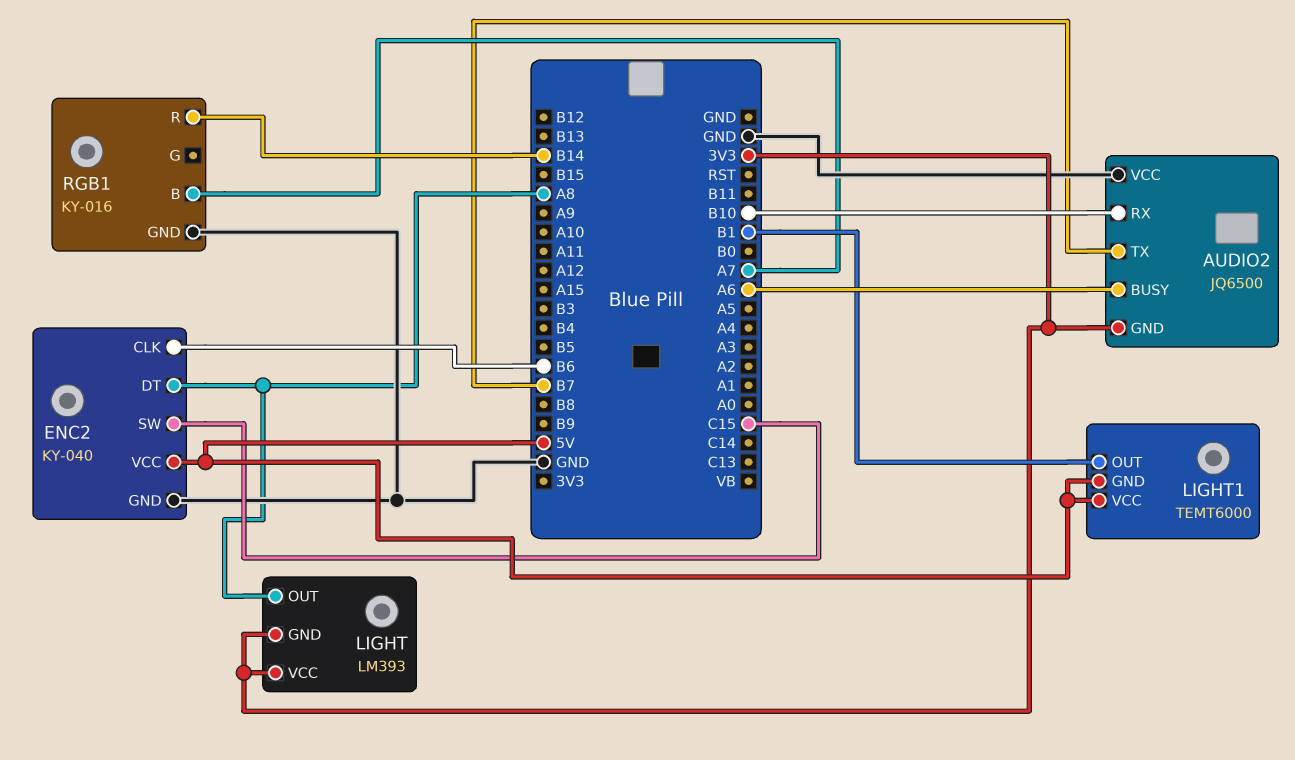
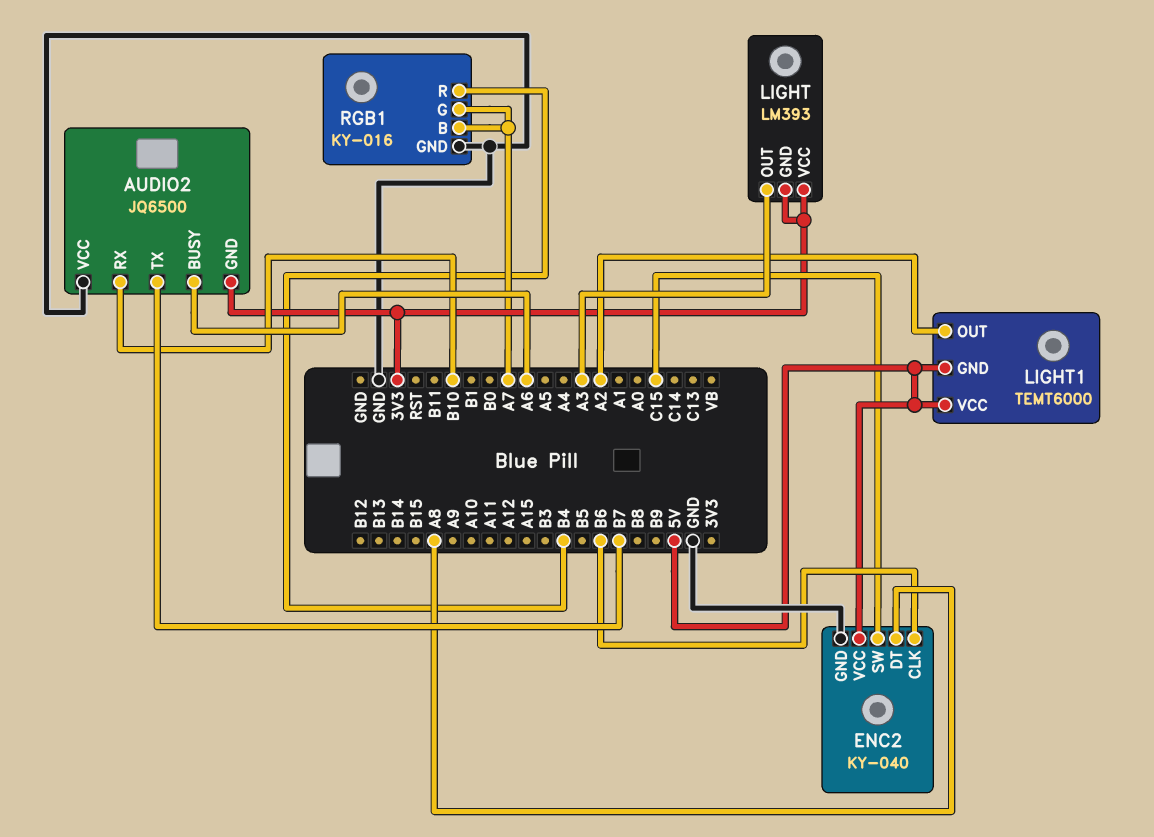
LIGHT pin OUT: A8 -> A3
LIGHT1 pin OUT: B1 -> A2
RGB1 pin G: none -> A7
RGB1 pin R: B14 -> B4

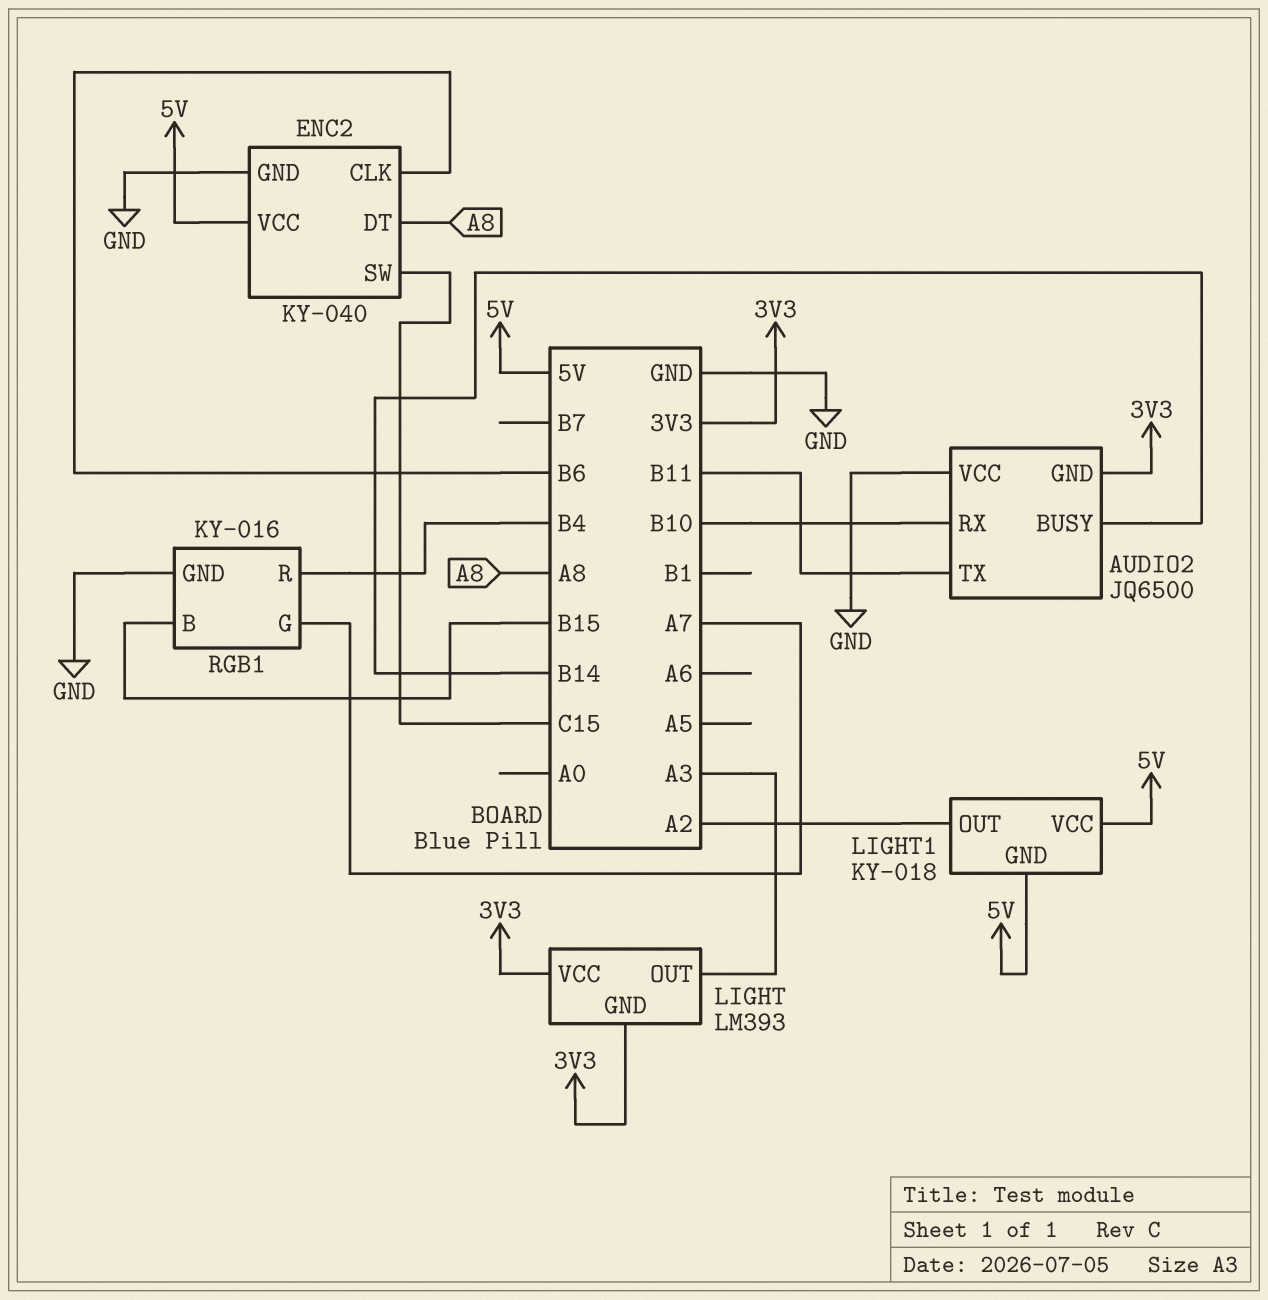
AUDIO2 pin BUSY: A6 -> B14
AUDIO2 pin TX: B7 -> B11
LIGHT1: TEMT6000 -> KY-018
RGB1 pin B: A7 -> B15

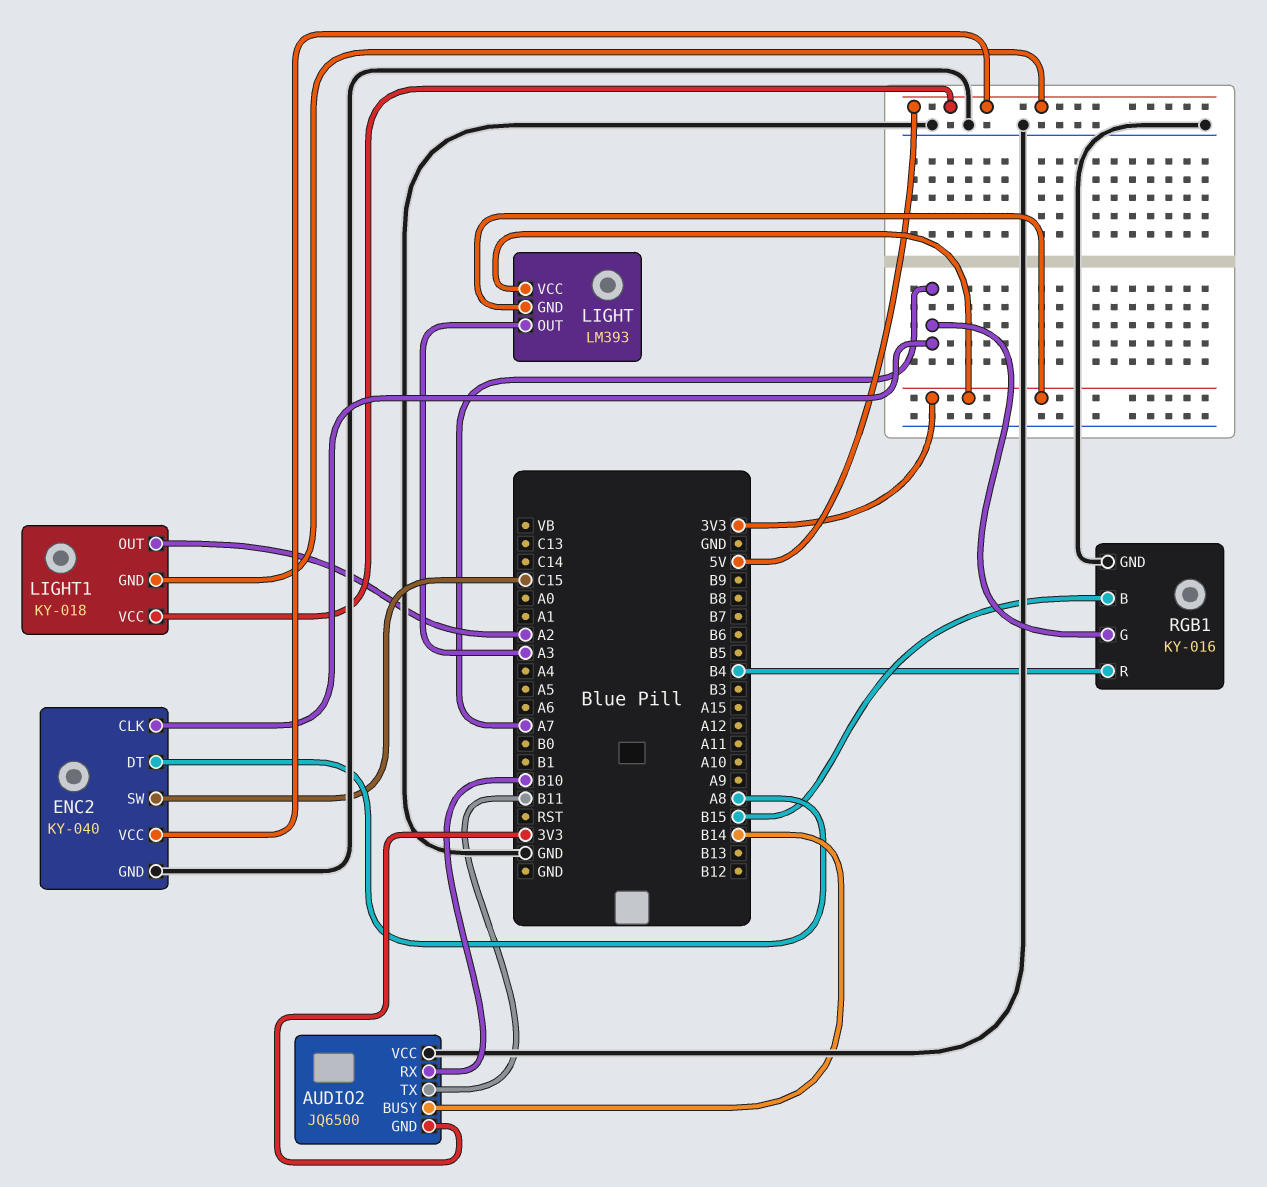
ENC2 pin CLK: B6 -> A7

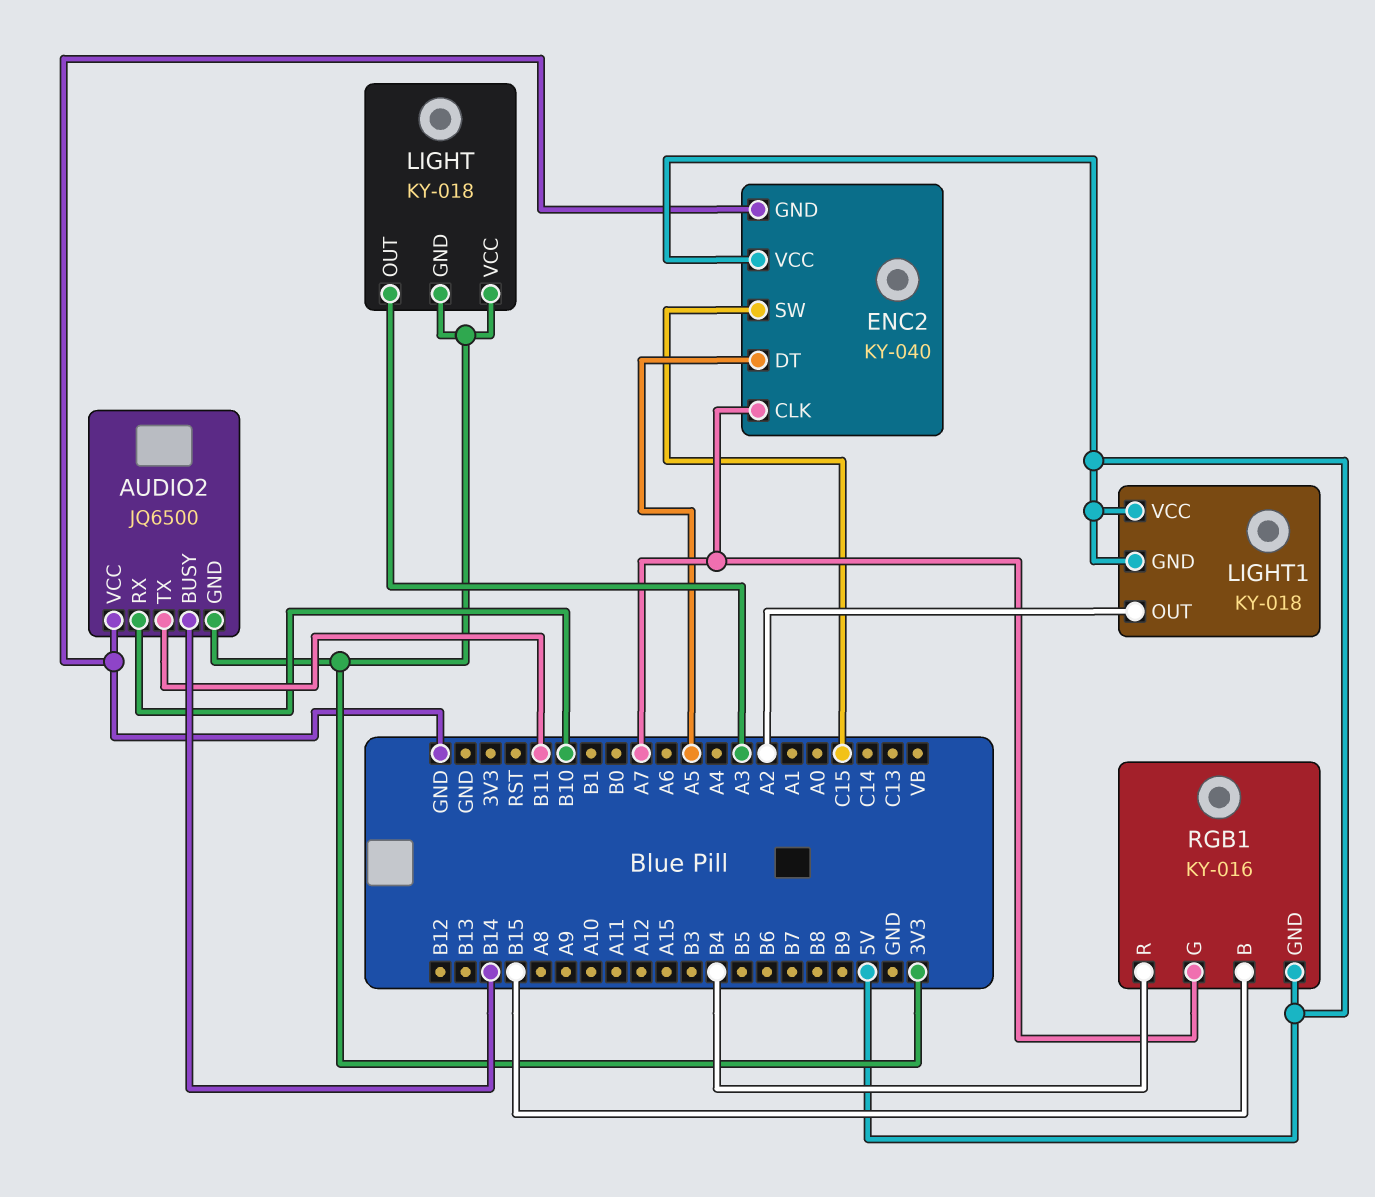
ENC2 pin DT: A8 -> A5
LIGHT: LM393 -> KY-018
RGB1 pin GND: GND -> 5V

